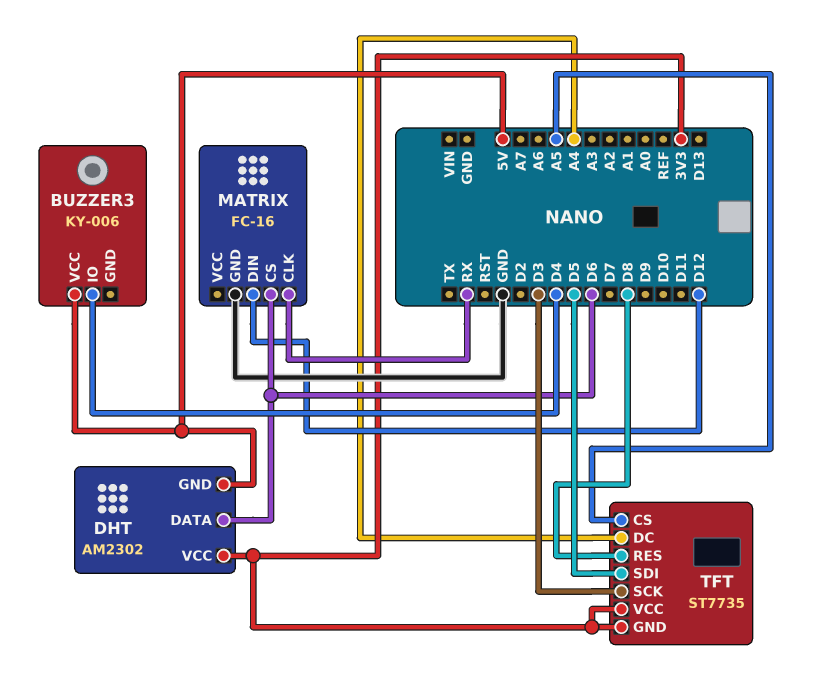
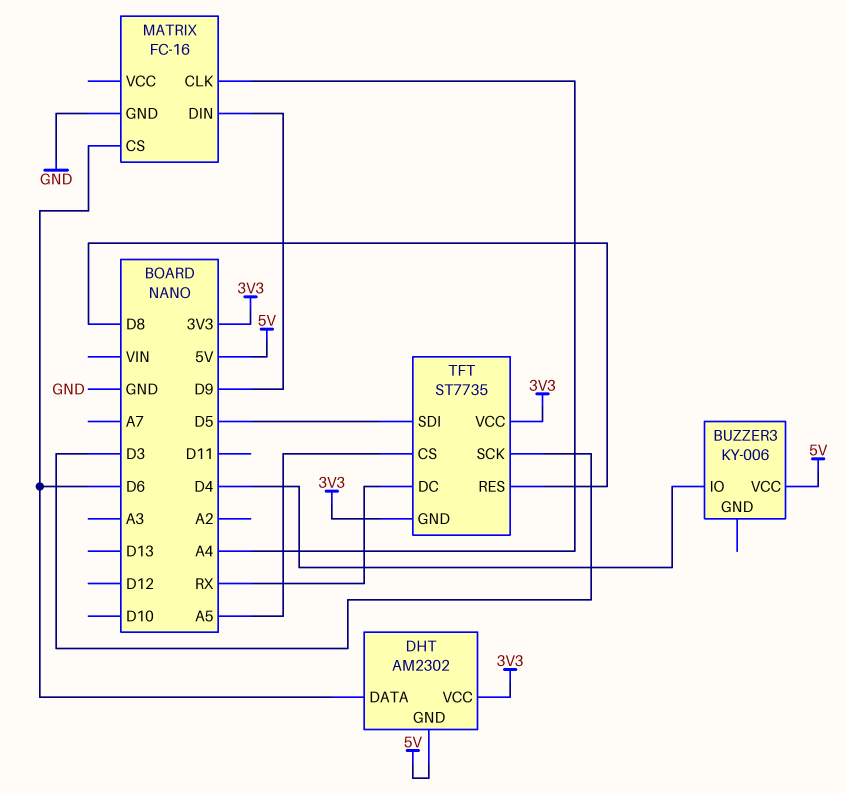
MATRIX pin CLK: RX -> A4
MATRIX pin DIN: D12 -> D9
TFT pin DC: A4 -> RX

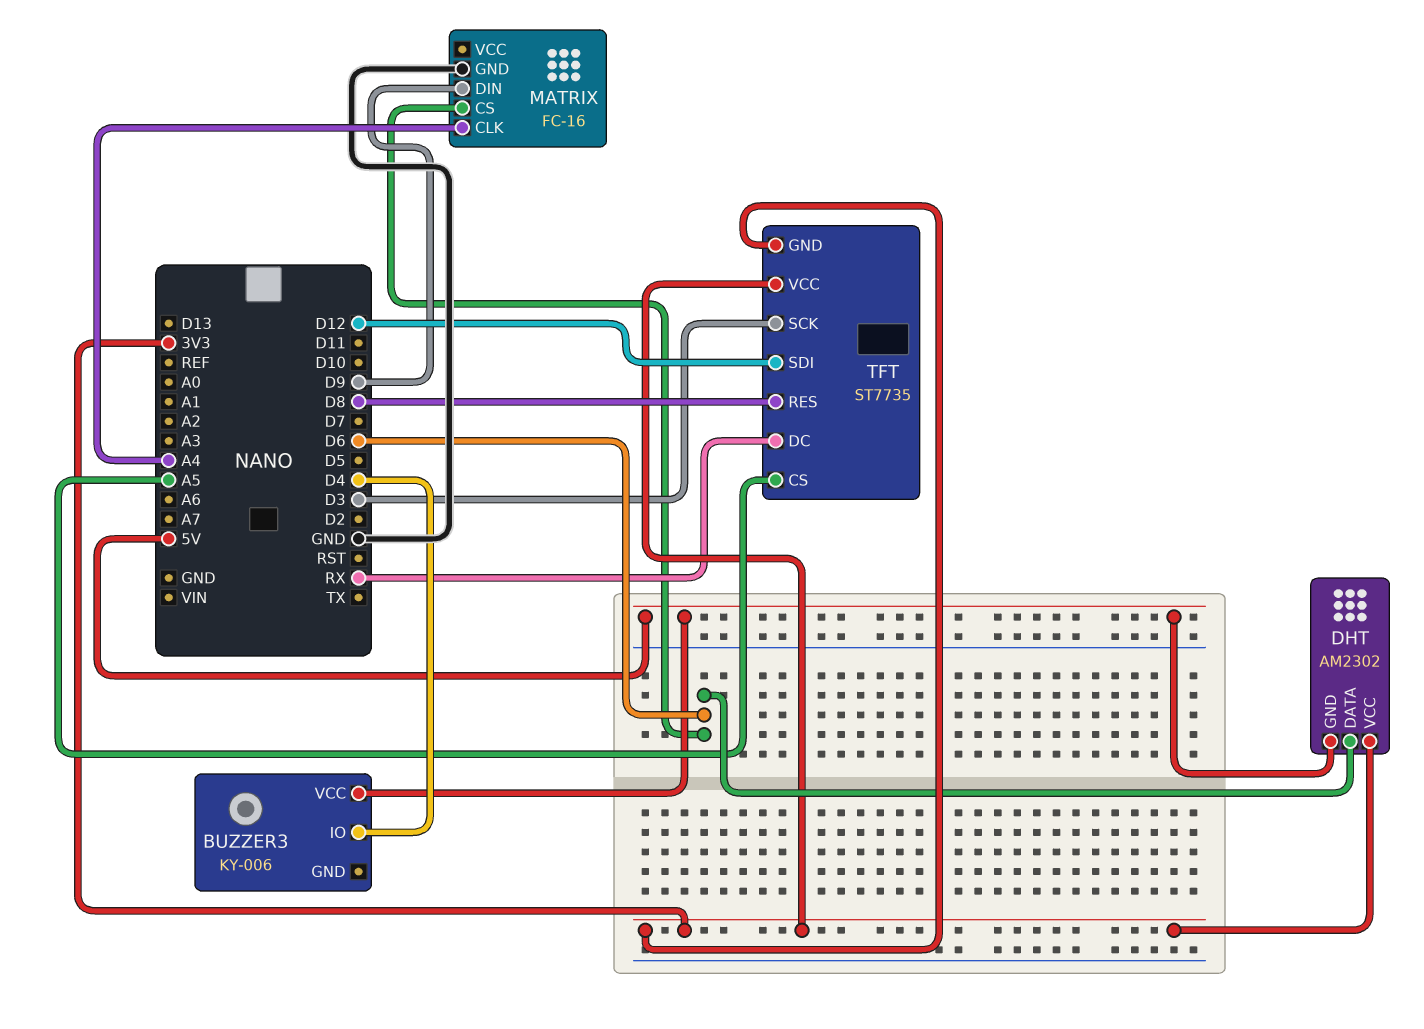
TFT pin SDI: D5 -> D12

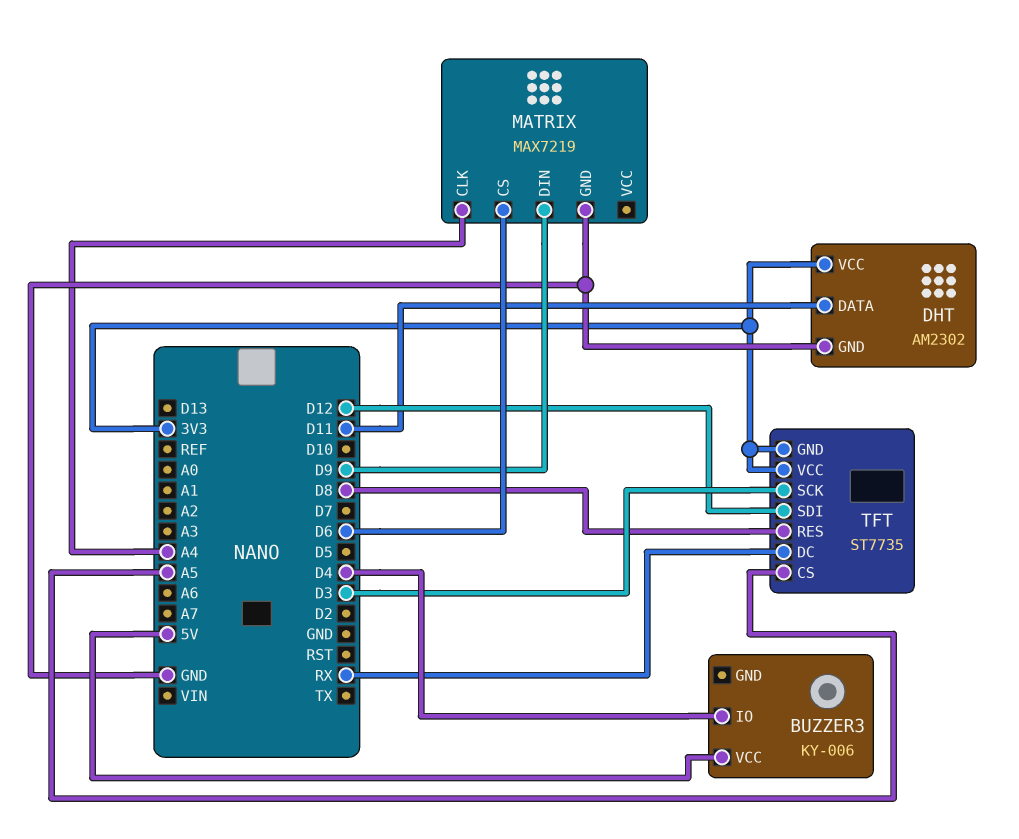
DHT pin DATA: D6 -> D11
DHT pin GND: 5V -> GND
MATRIX: FC-16 -> MAX7219

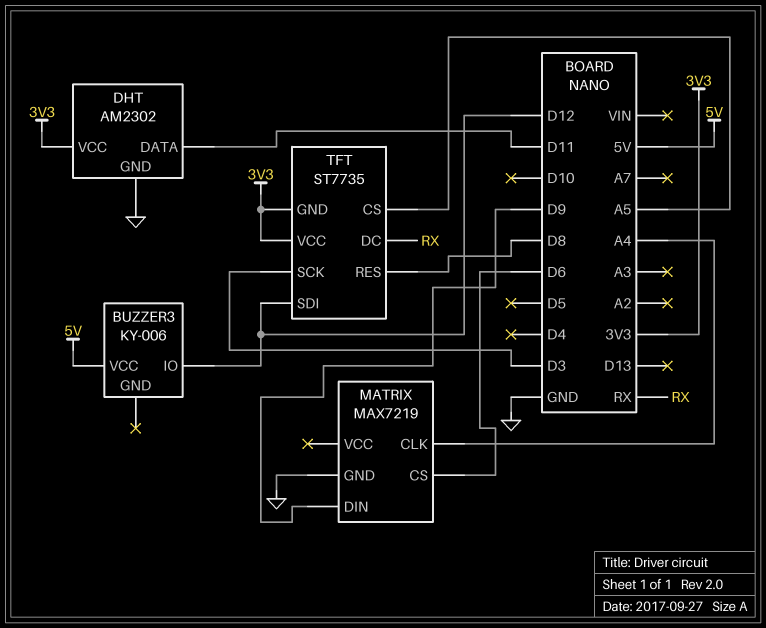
BUZZER3 pin IO: D4 -> D12

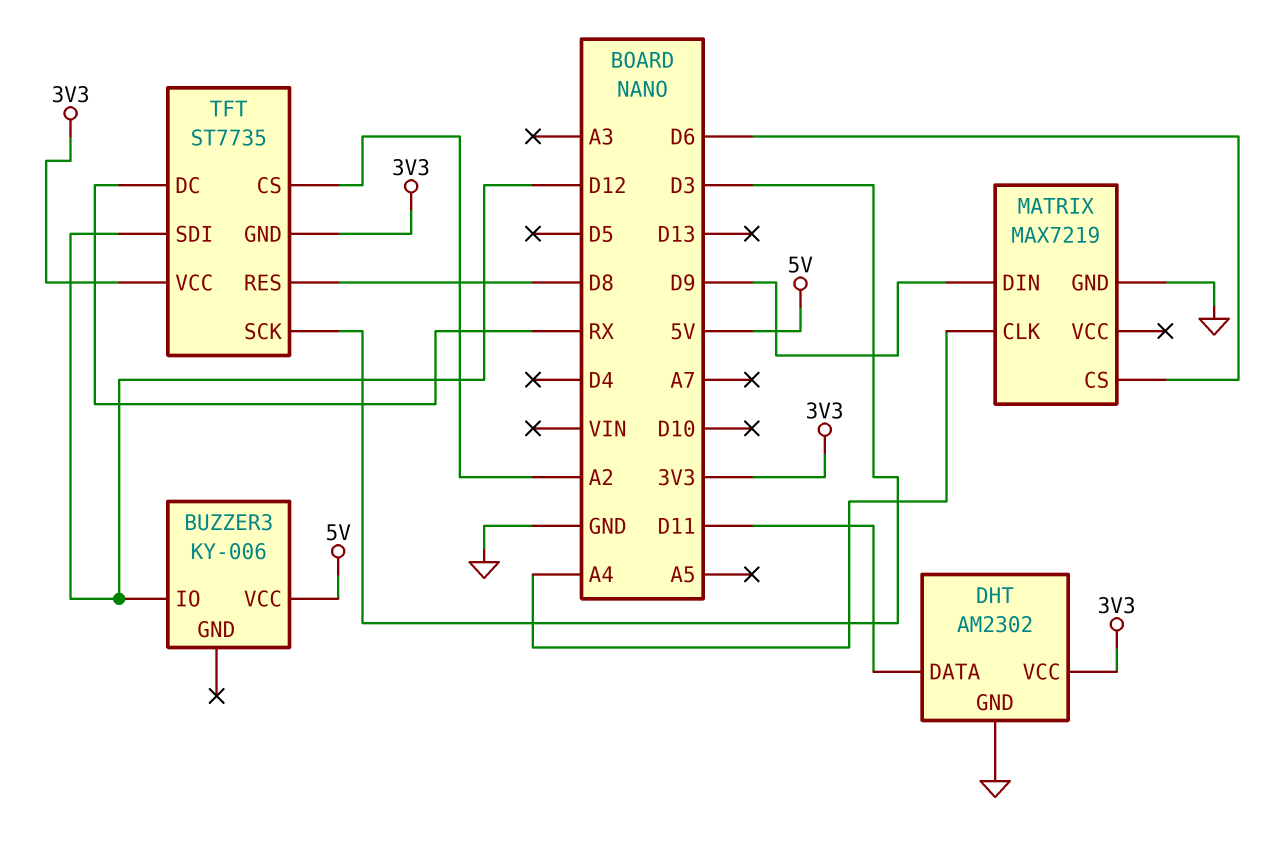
TFT pin CS: A5 -> A2

